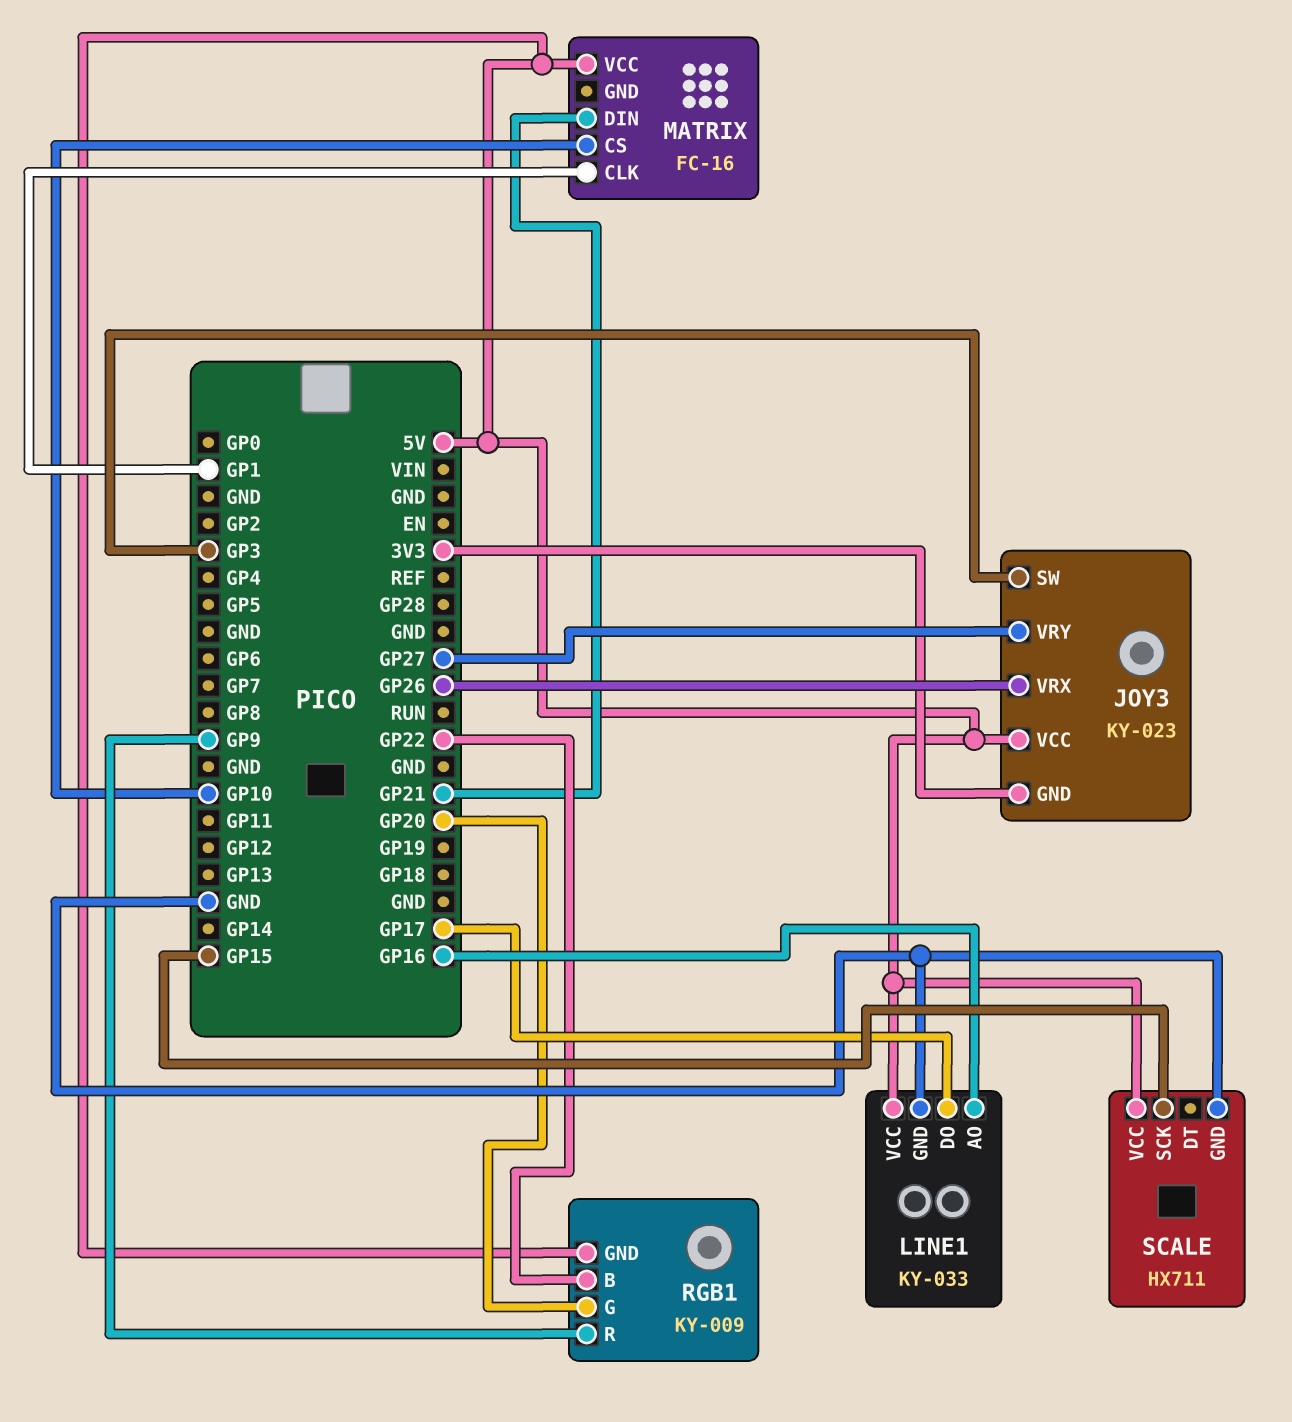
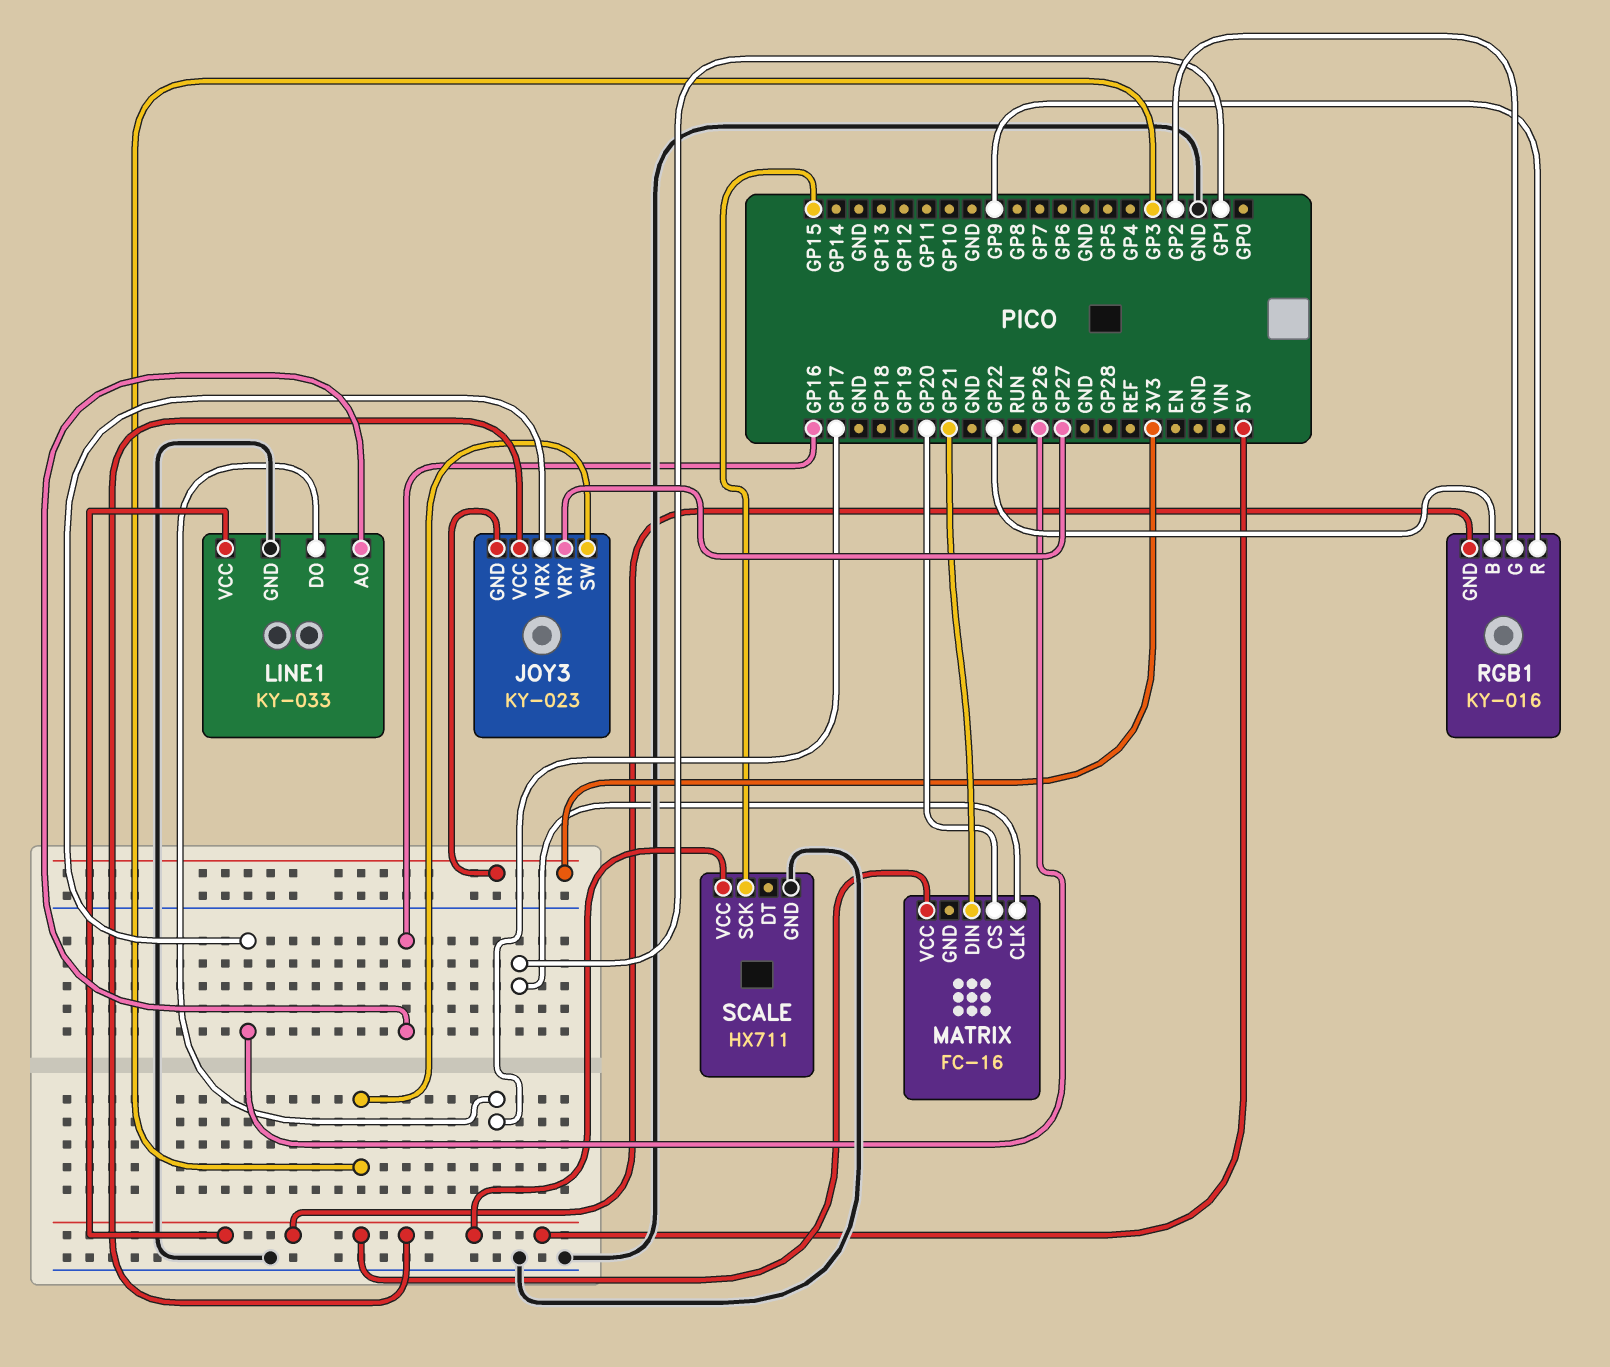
MATRIX pin CS: GP10 -> GP20
RGB1: KY-009 -> KY-016
RGB1 pin G: GP20 -> GP2

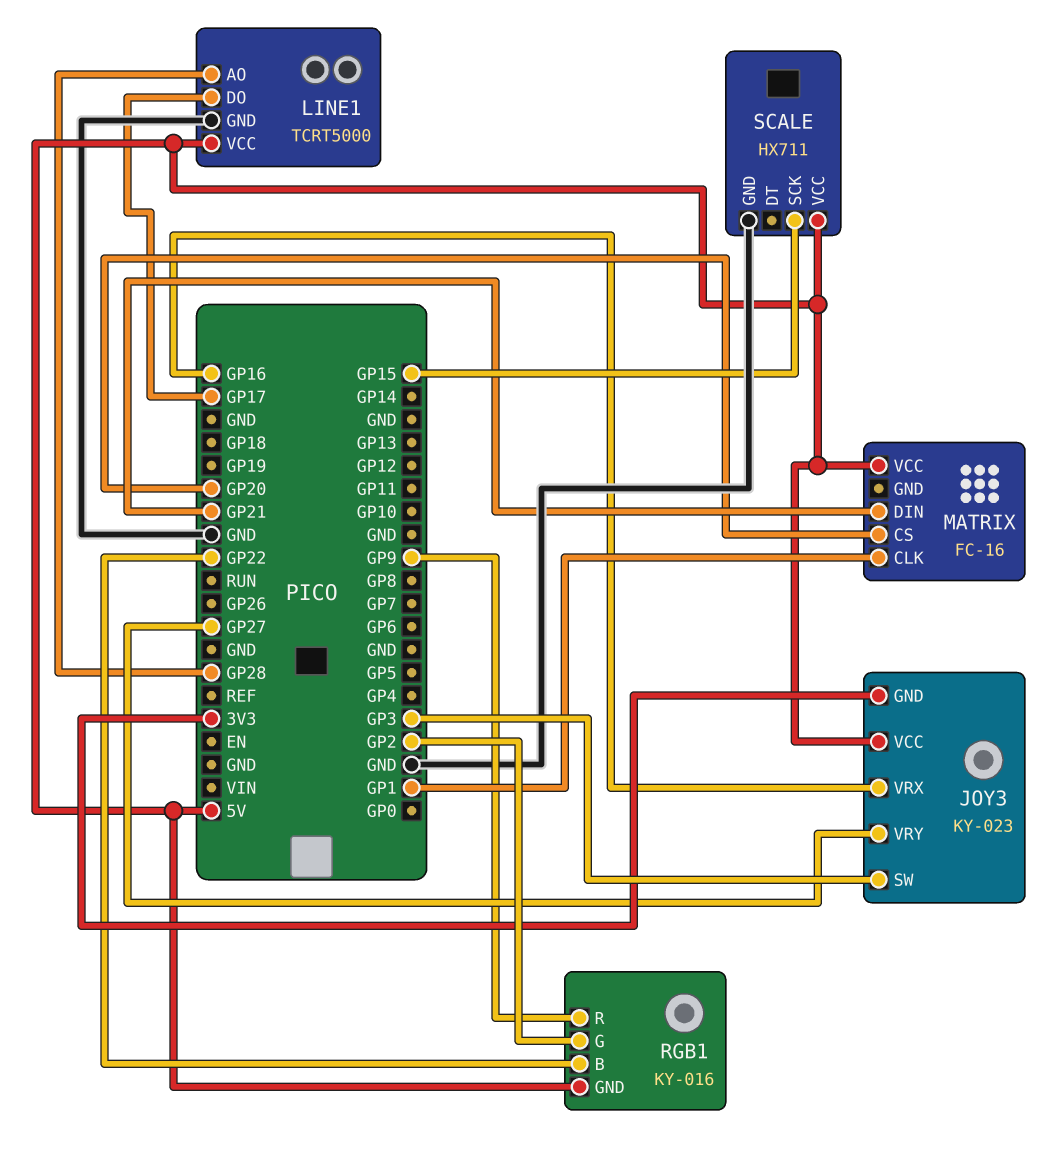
JOY3 pin VRX: GP26 -> GP16
LINE1: KY-033 -> TCRT5000
LINE1 pin AO: GP16 -> GP28

